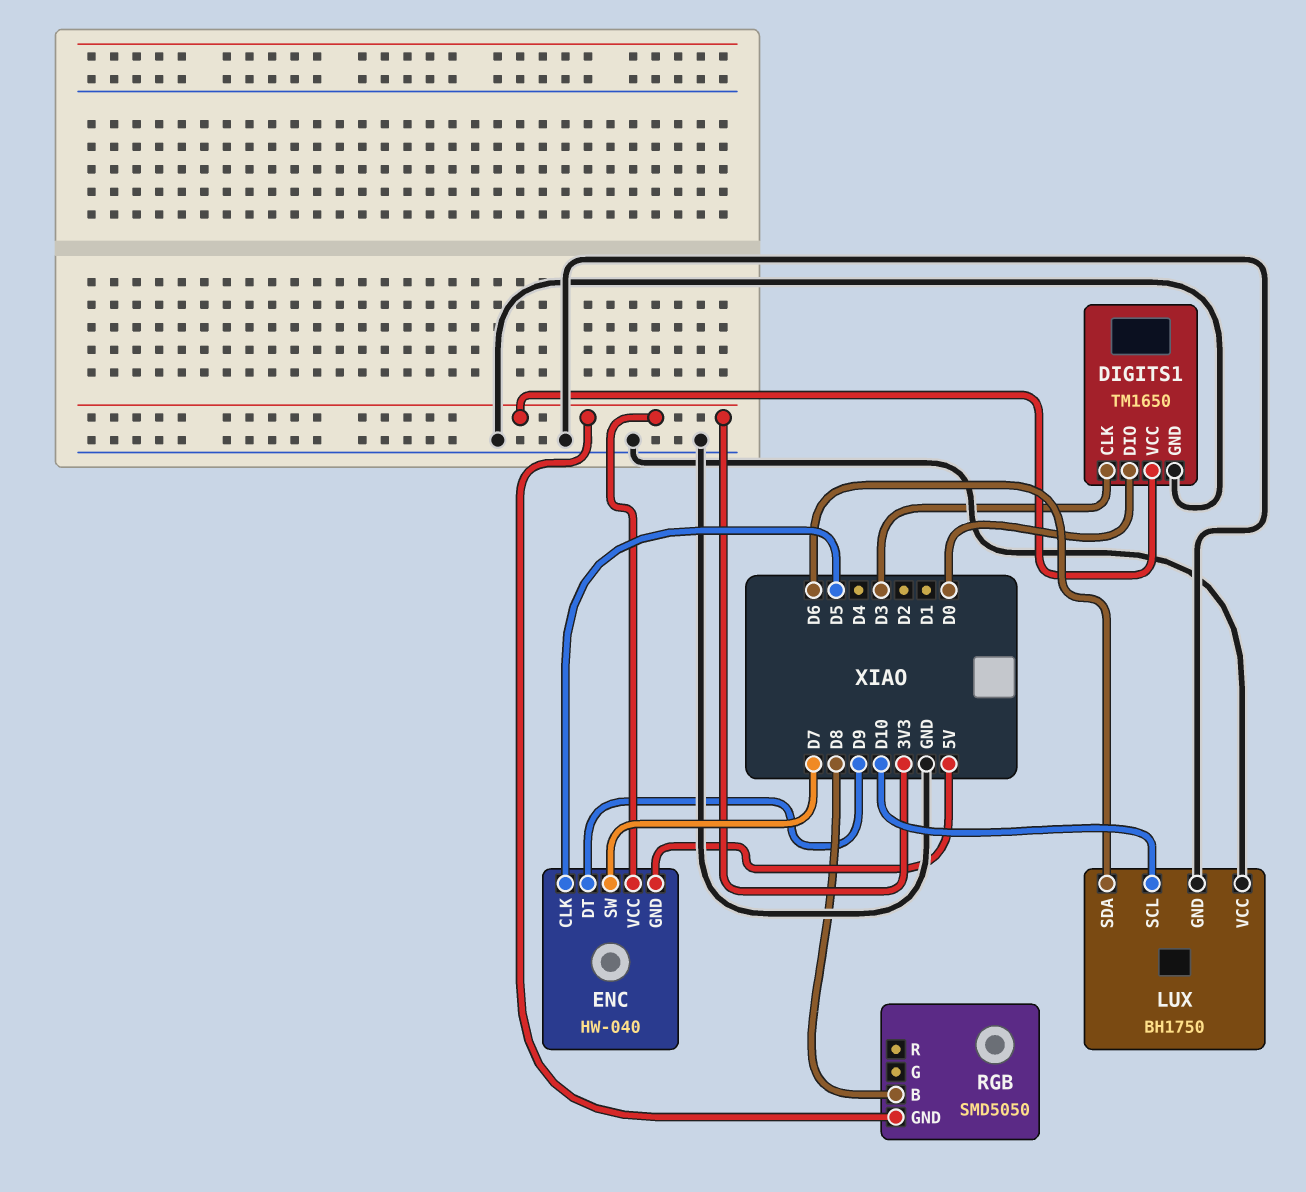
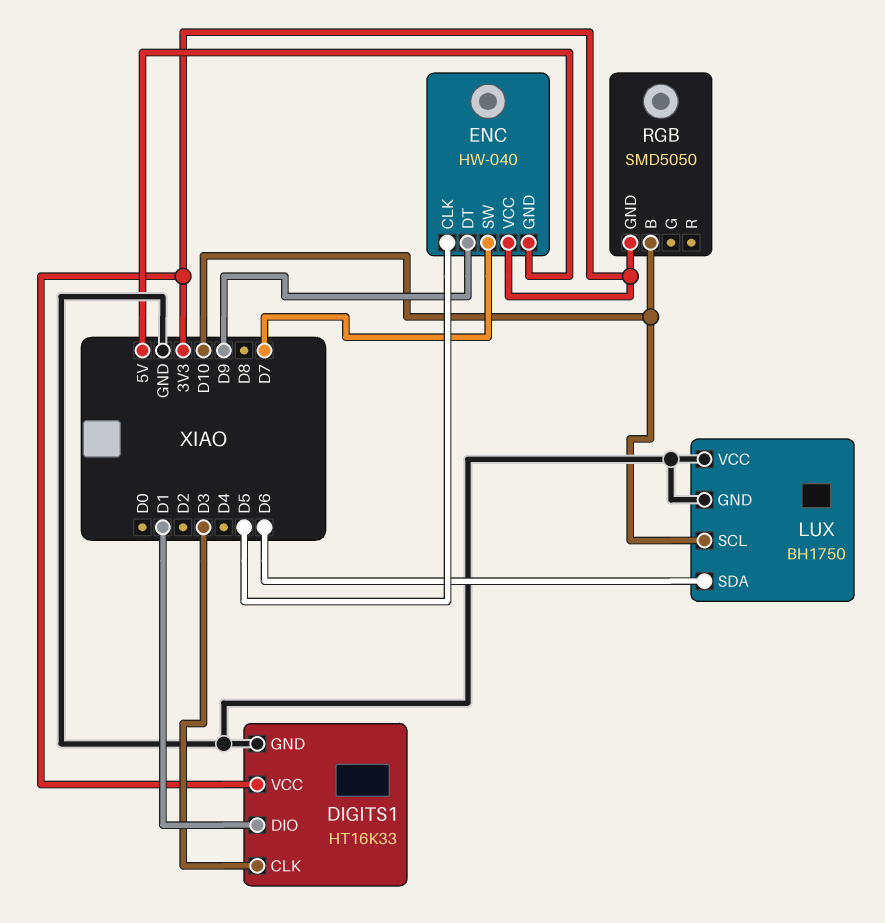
DIGITS1: TM1650 -> HT16K33
DIGITS1 pin DIO: D0 -> D1
RGB pin B: D8 -> D10

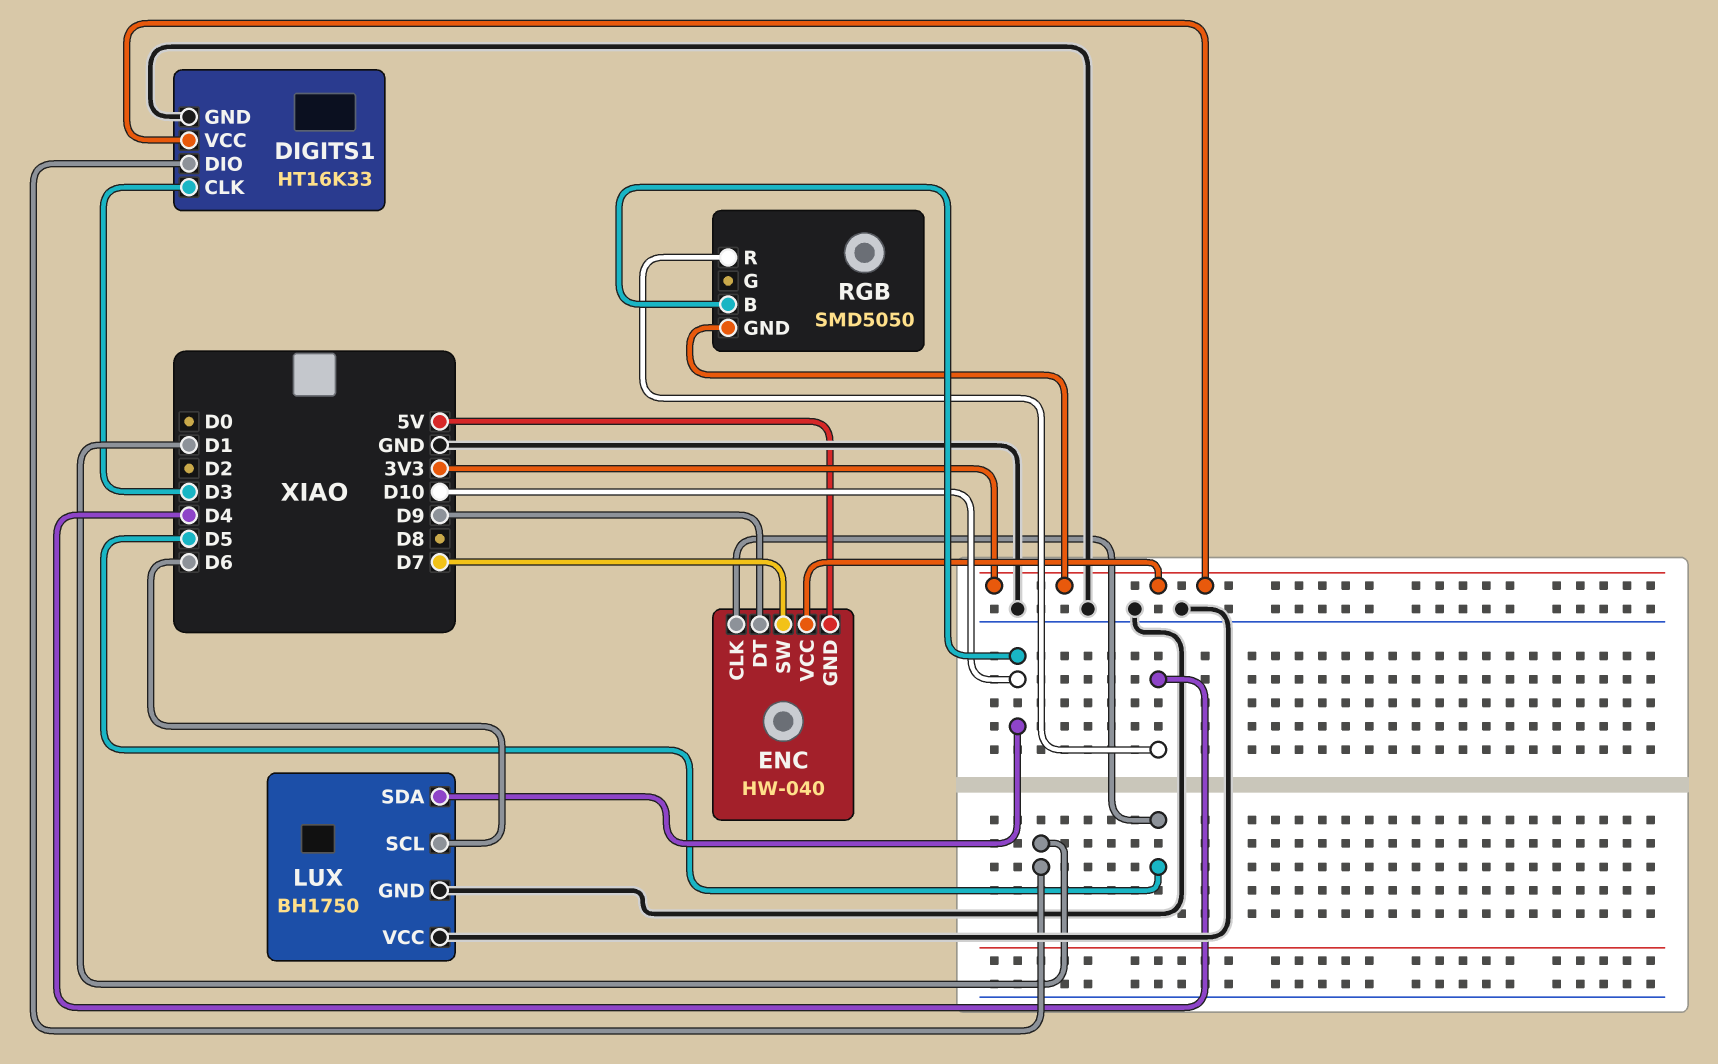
LUX pin SCL: D10 -> D6
LUX pin SDA: D6 -> D10
RGB pin R: none -> D4

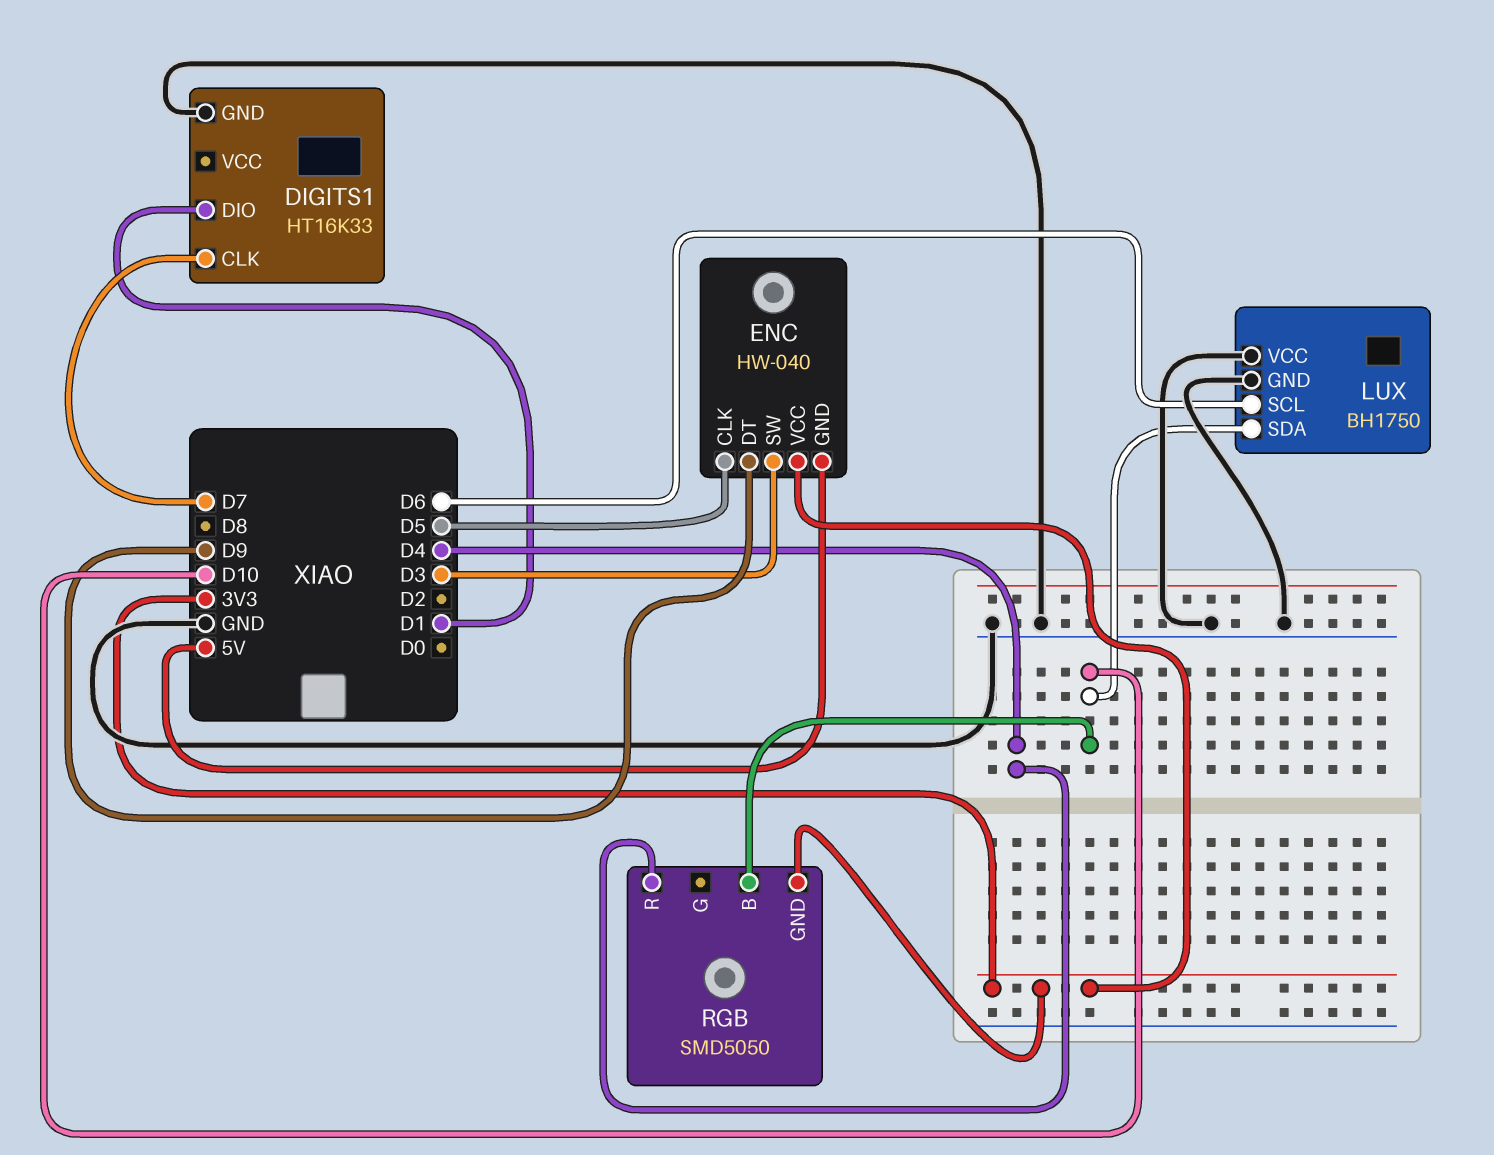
DIGITS1 pin CLK: D3 -> D7
DIGITS1 pin VCC: 3V3 -> none
ENC pin SW: D7 -> D3

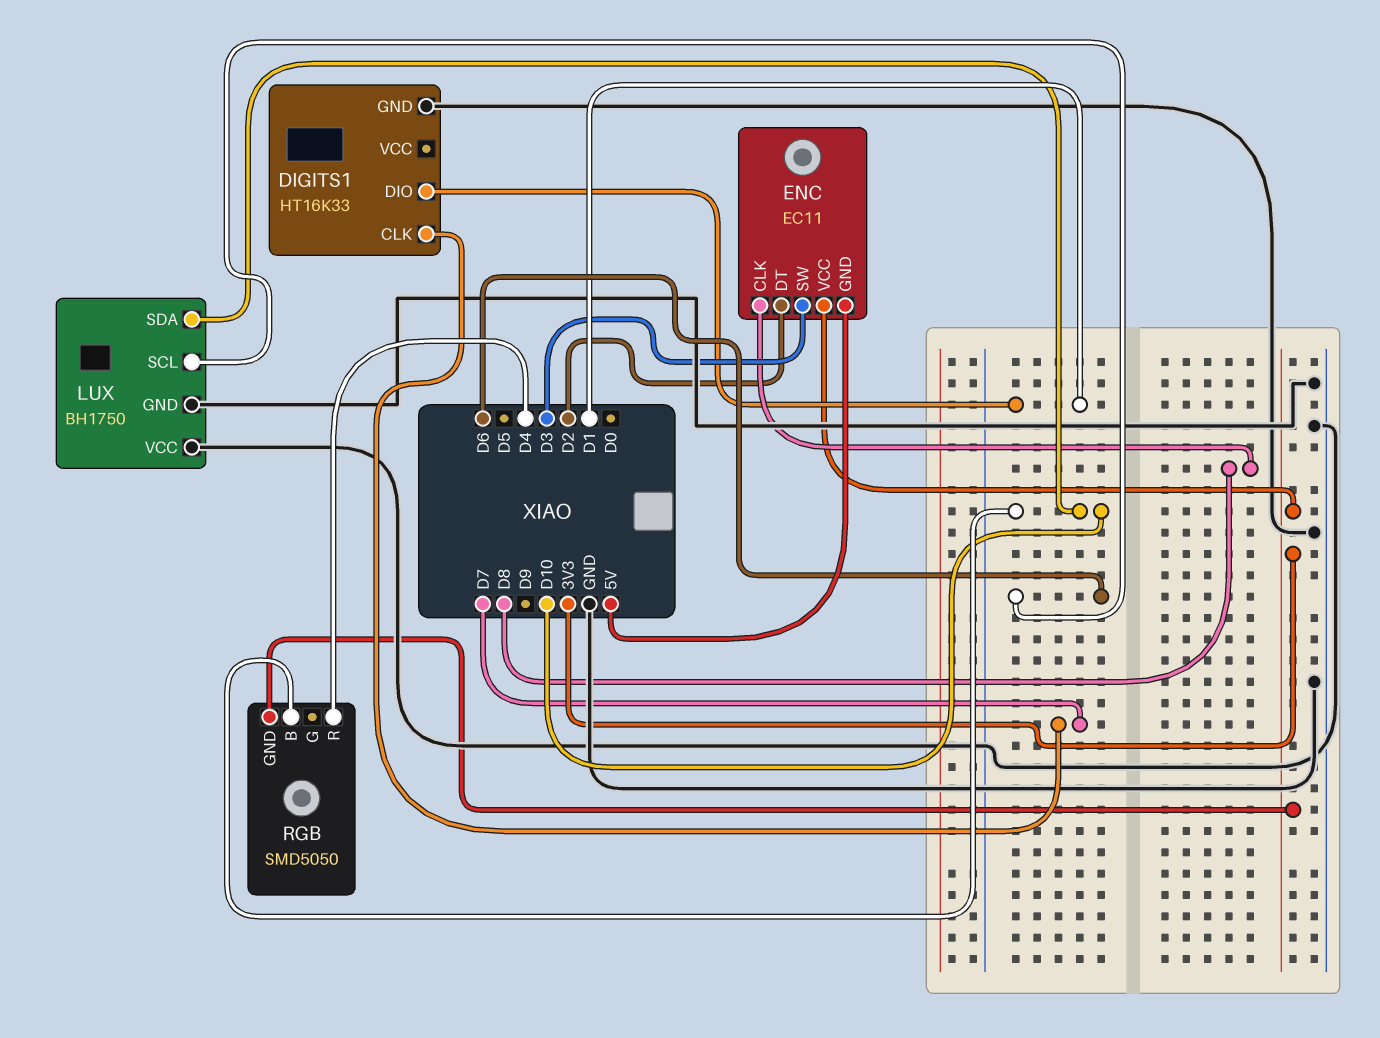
ENC: HW-040 -> EC11
ENC pin CLK: D5 -> D8
ENC pin DT: D9 -> D2

